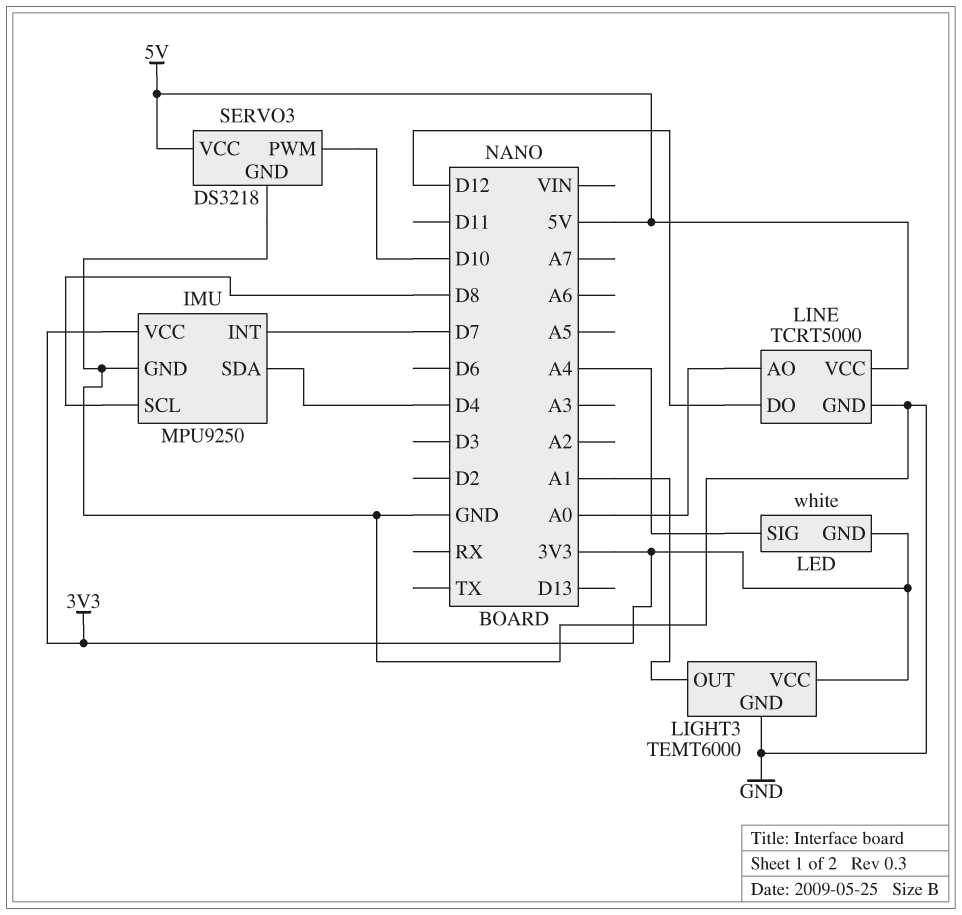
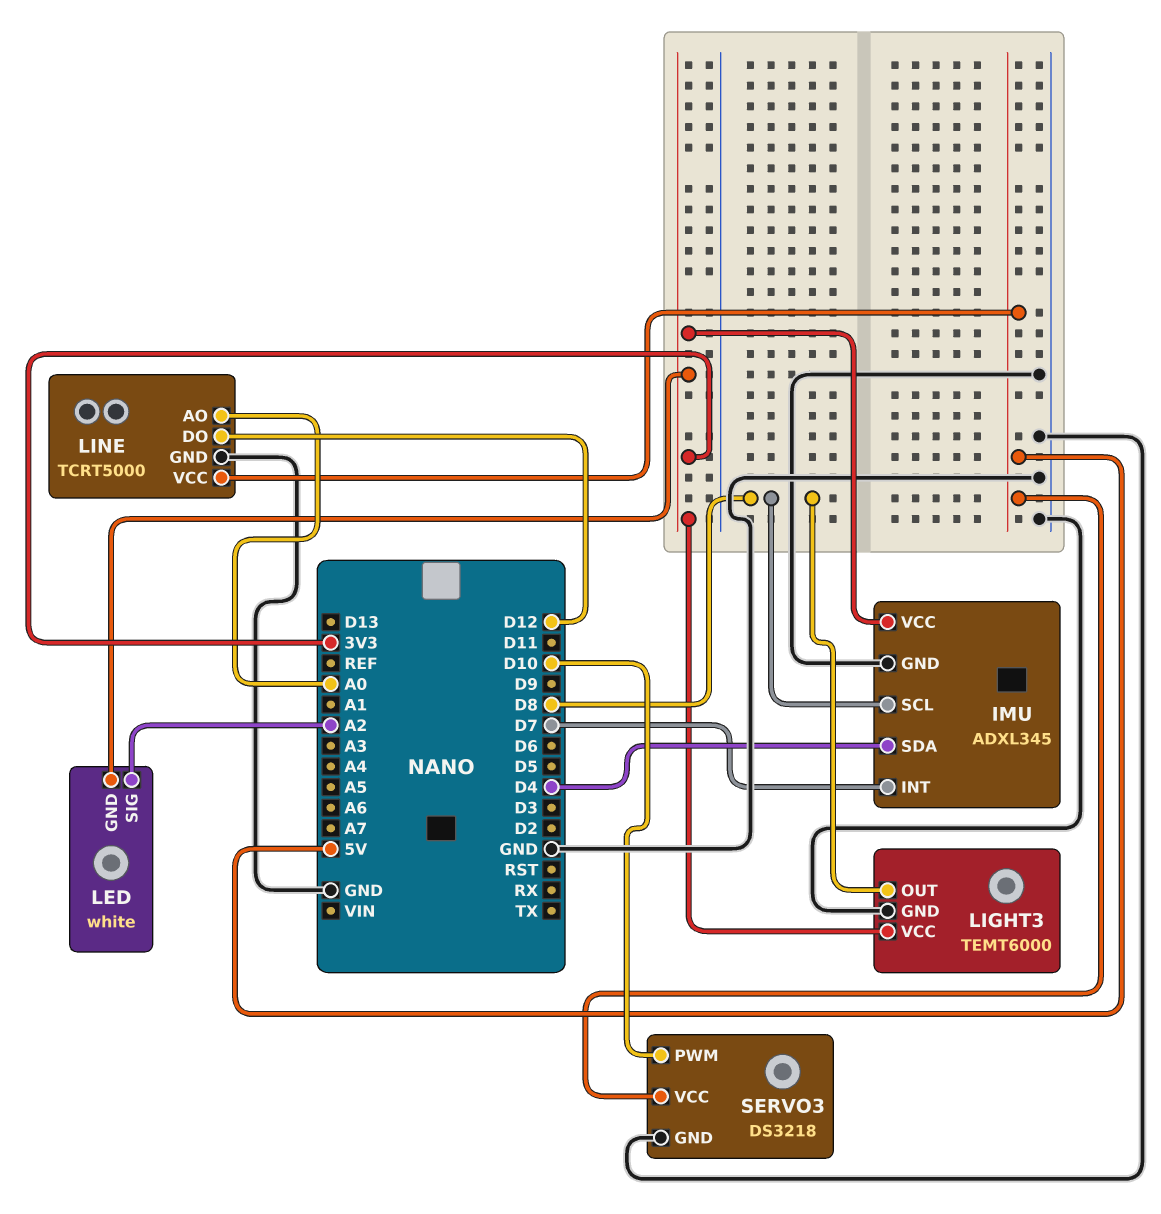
IMU: MPU9250 -> ADXL345
LED pin SIG: A4 -> A2
LIGHT3 pin OUT: A1 -> D8

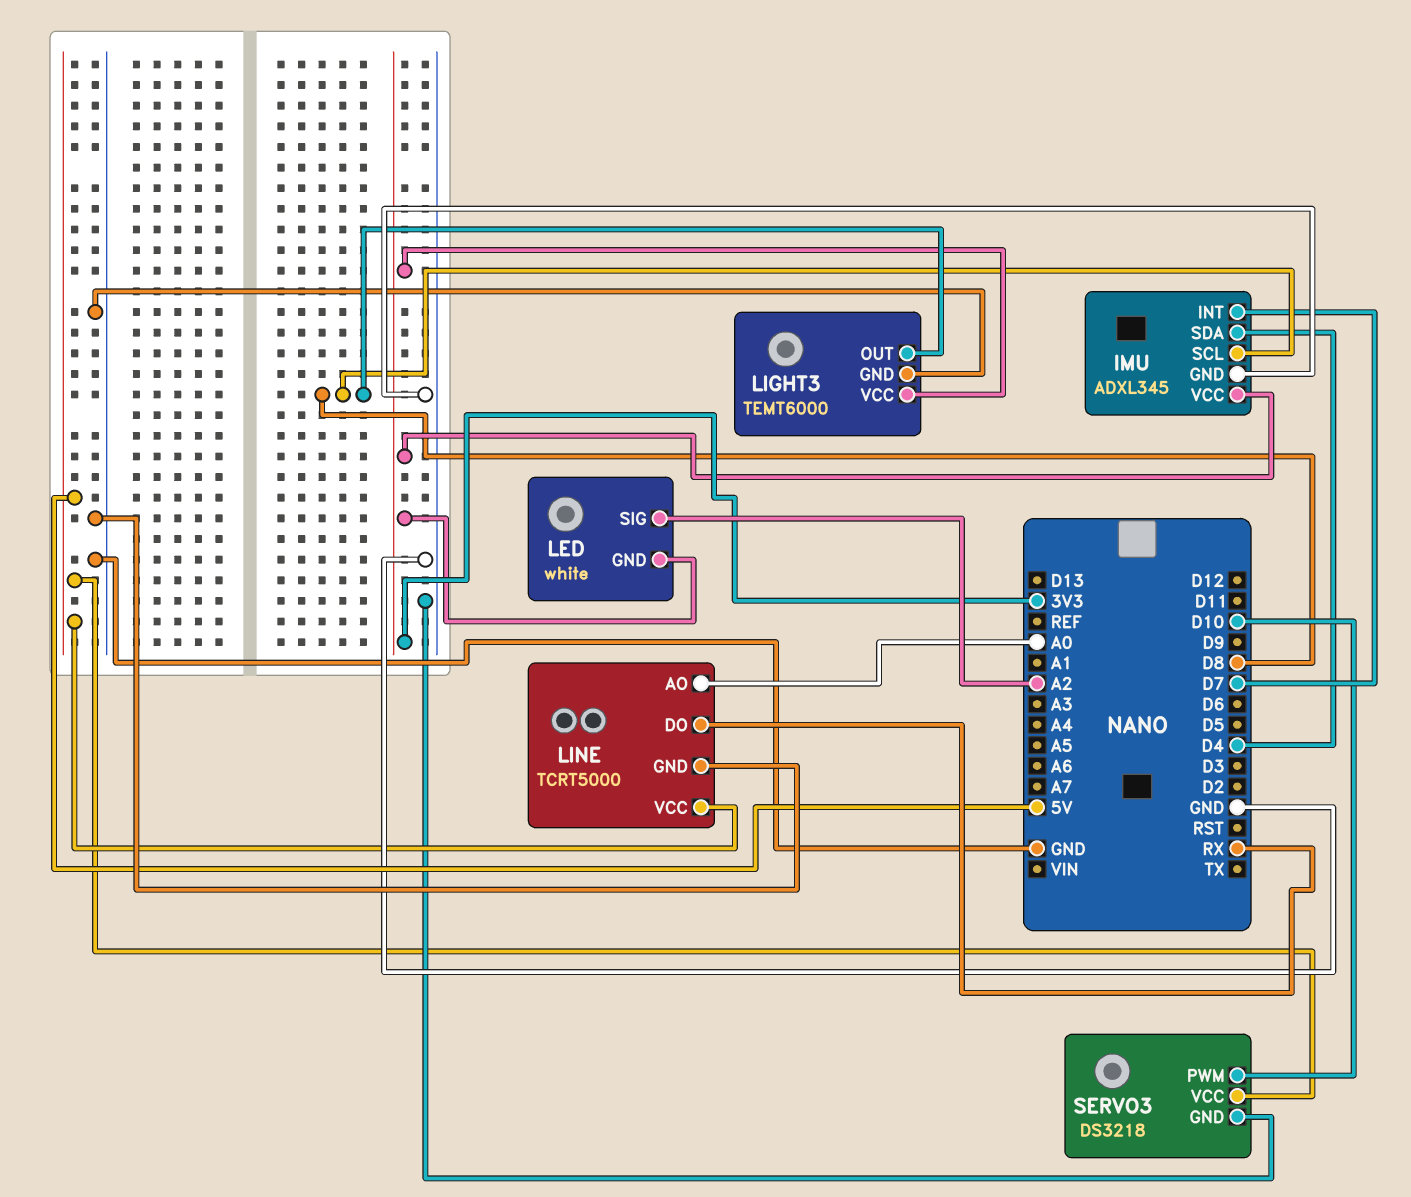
LINE pin DO: D12 -> RX

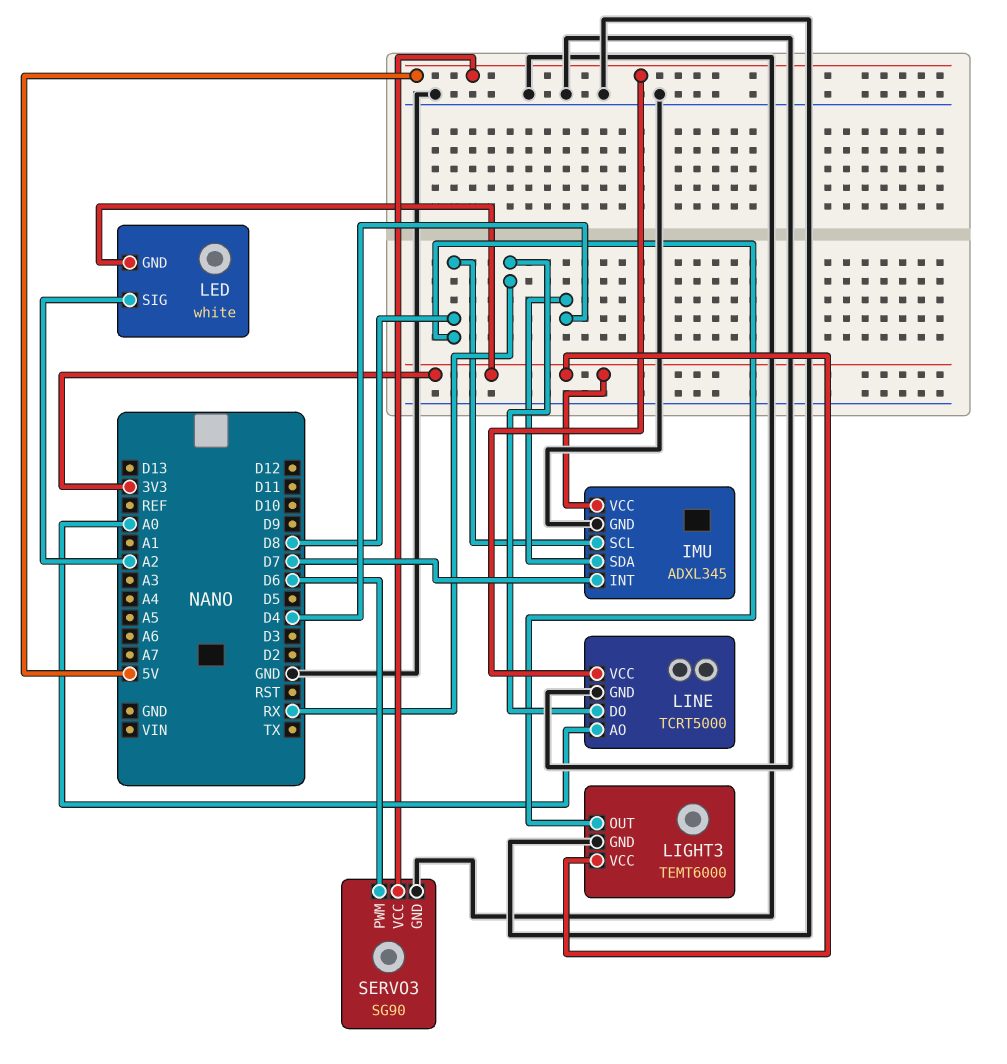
SERVO3: DS3218 -> SG90
SERVO3 pin PWM: D10 -> D6

